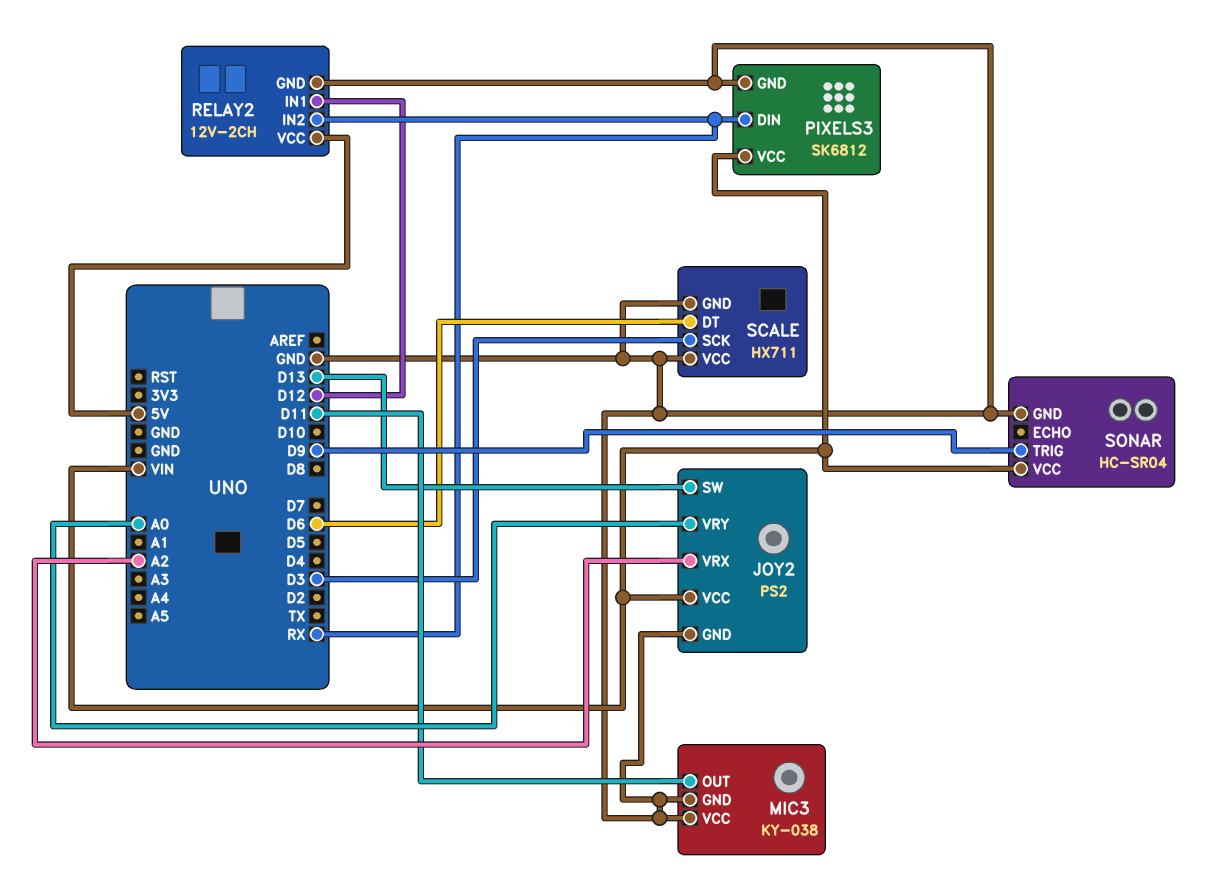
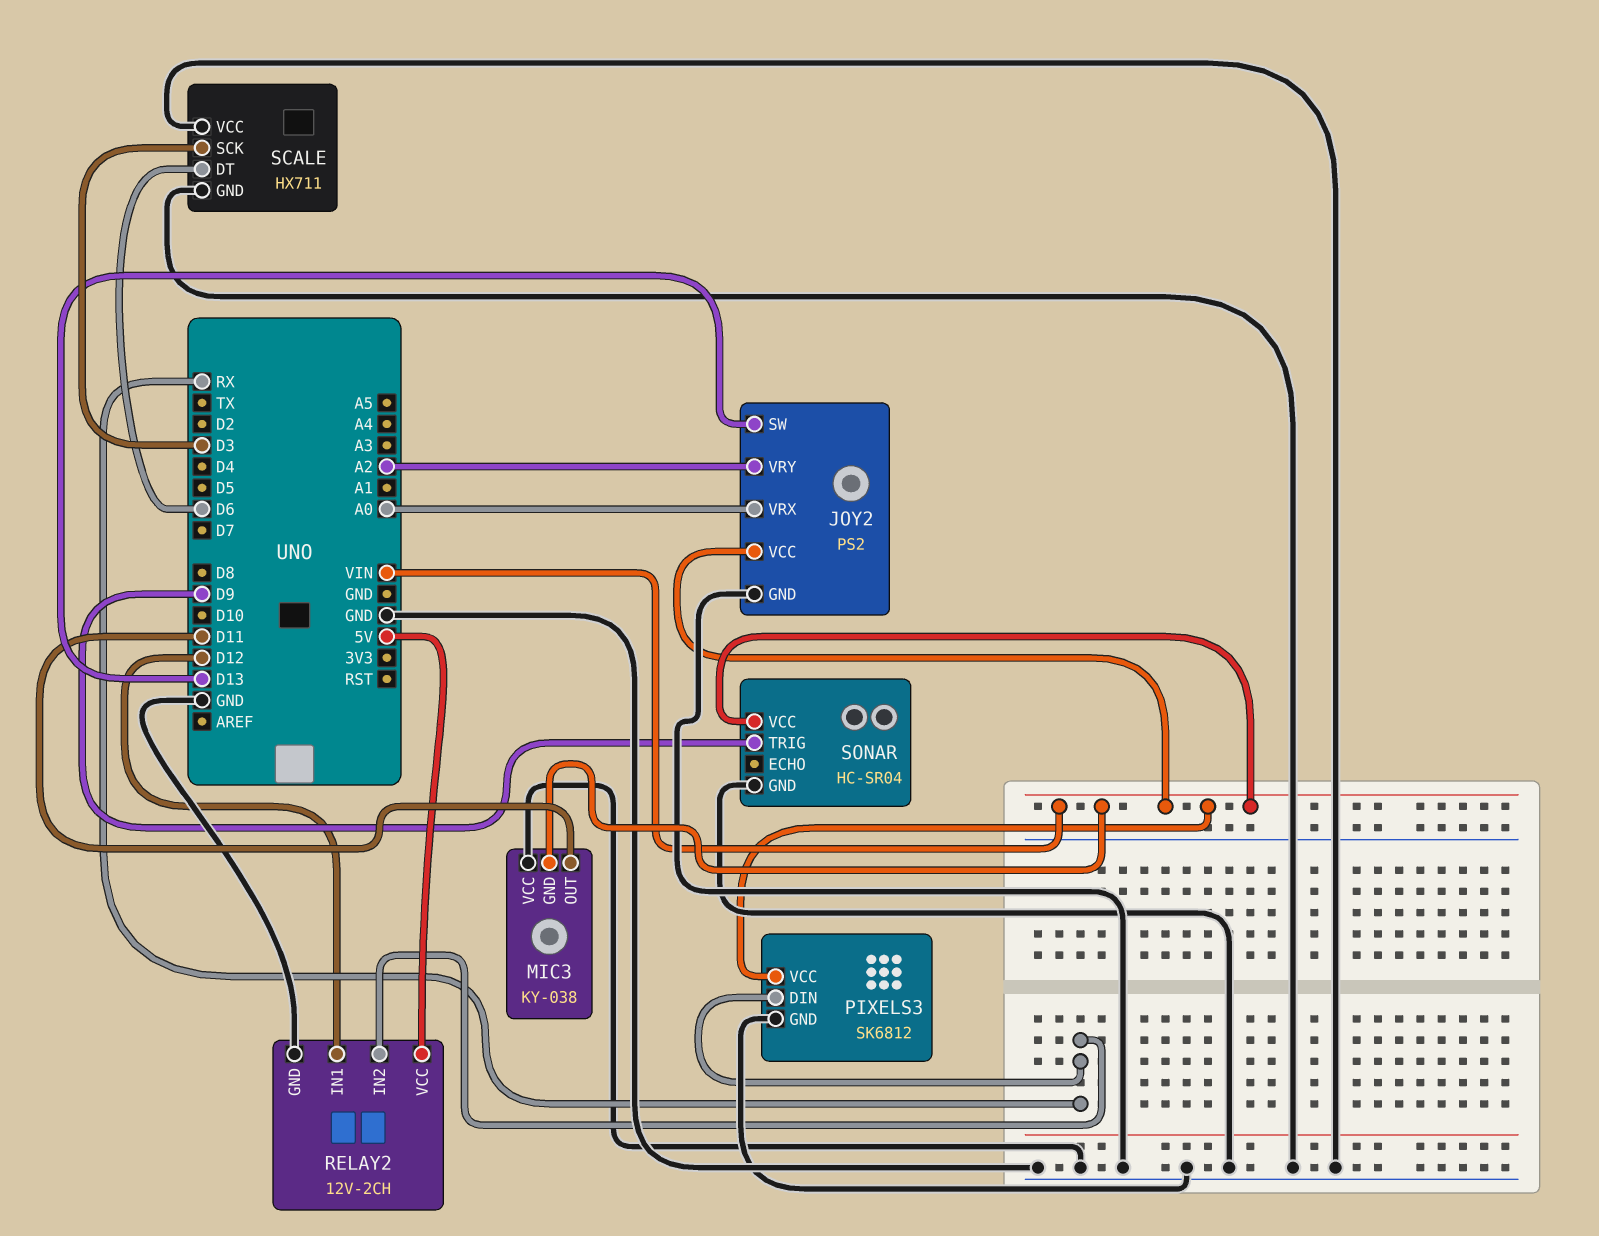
JOY2 pin VRX: A2 -> A0
JOY2 pin VRY: A0 -> A2
MIC3 pin GND: GND -> VIN

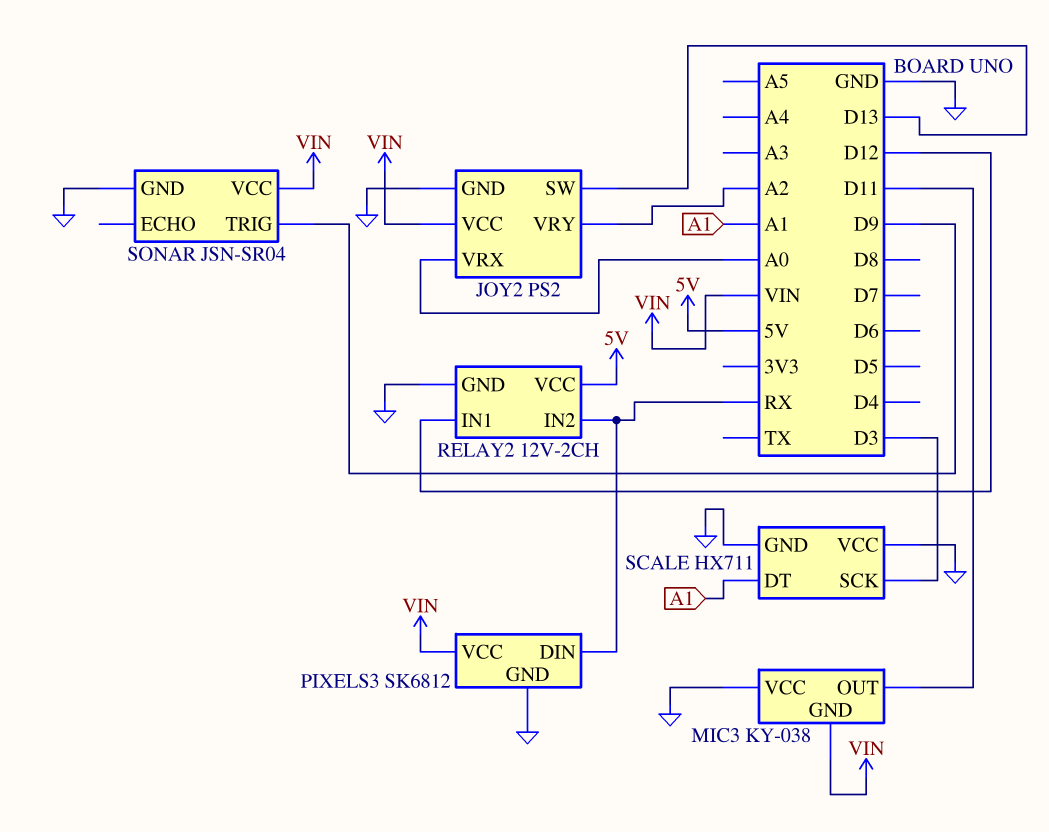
SCALE pin DT: D6 -> A1
SONAR: HC-SR04 -> JSN-SR04

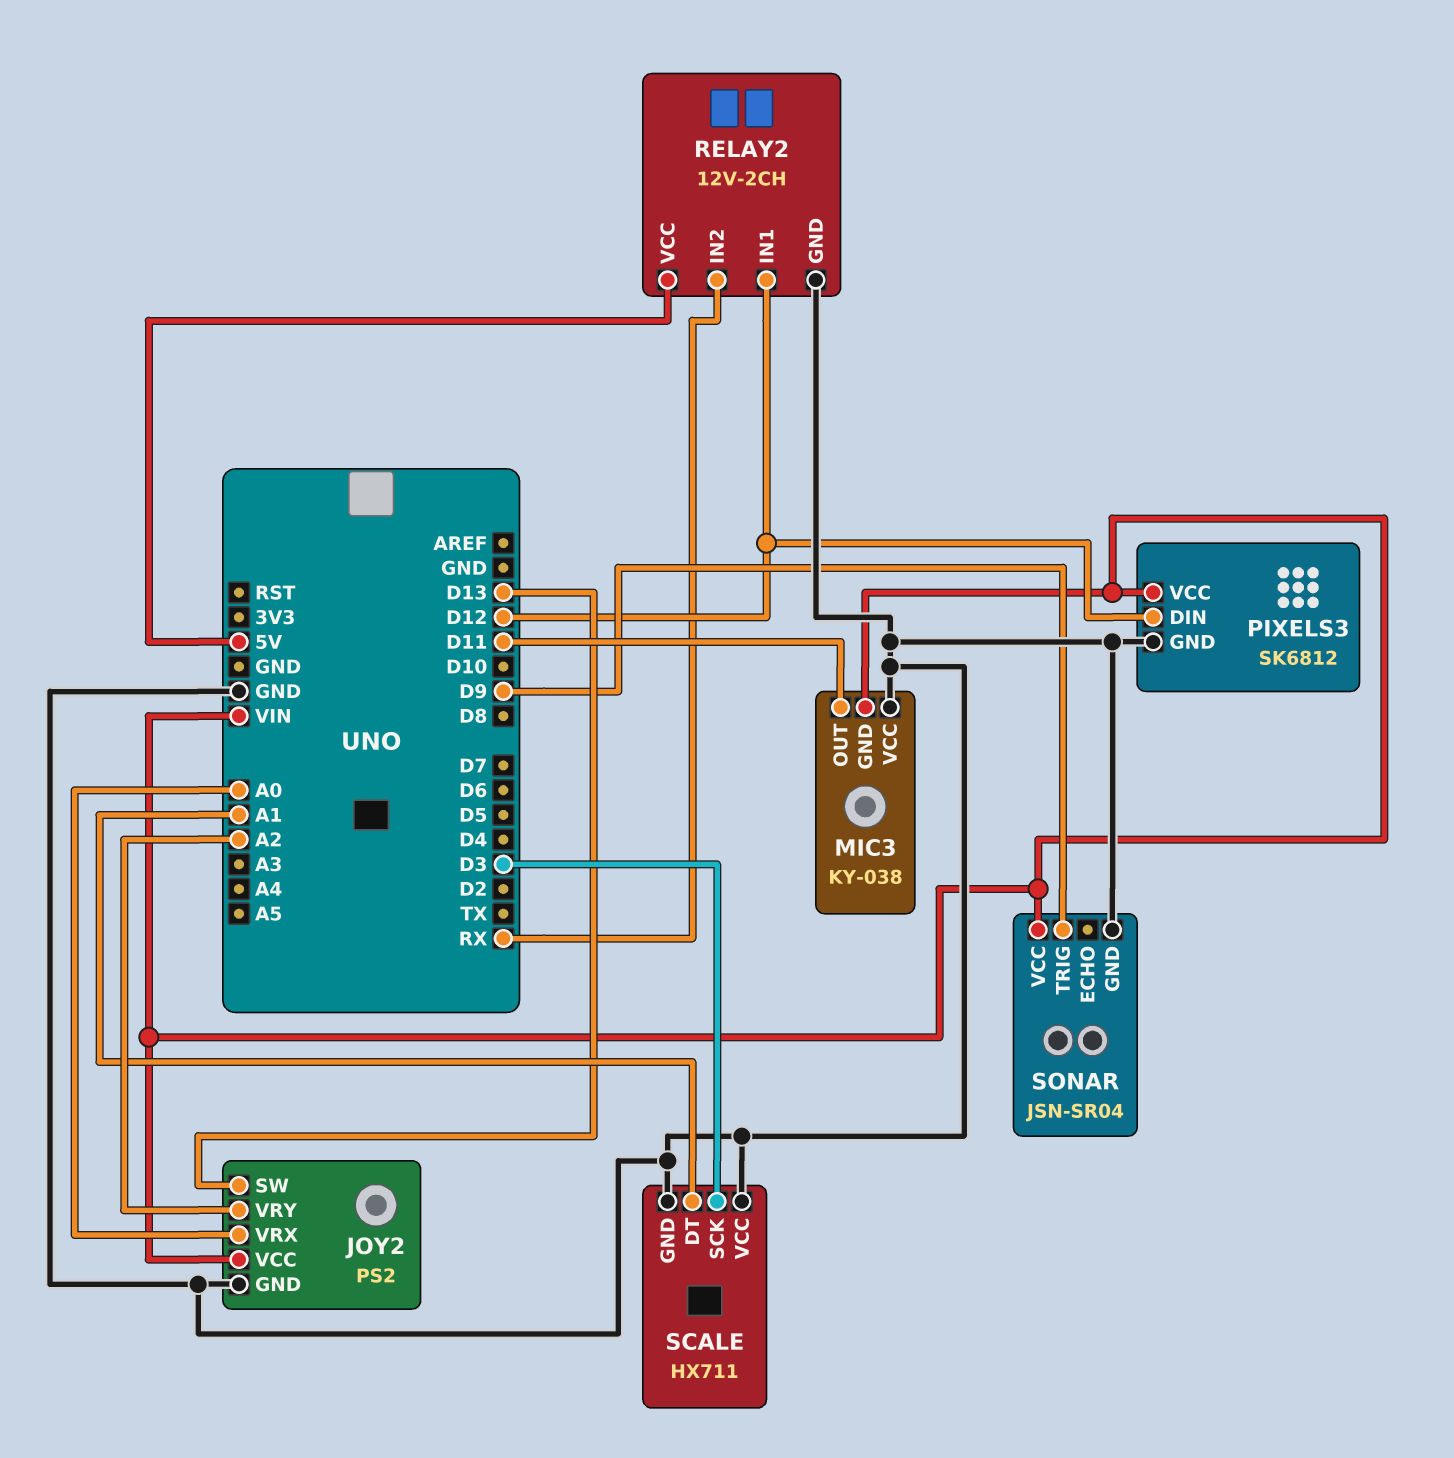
PIXELS3 pin DIN: RX -> D12

